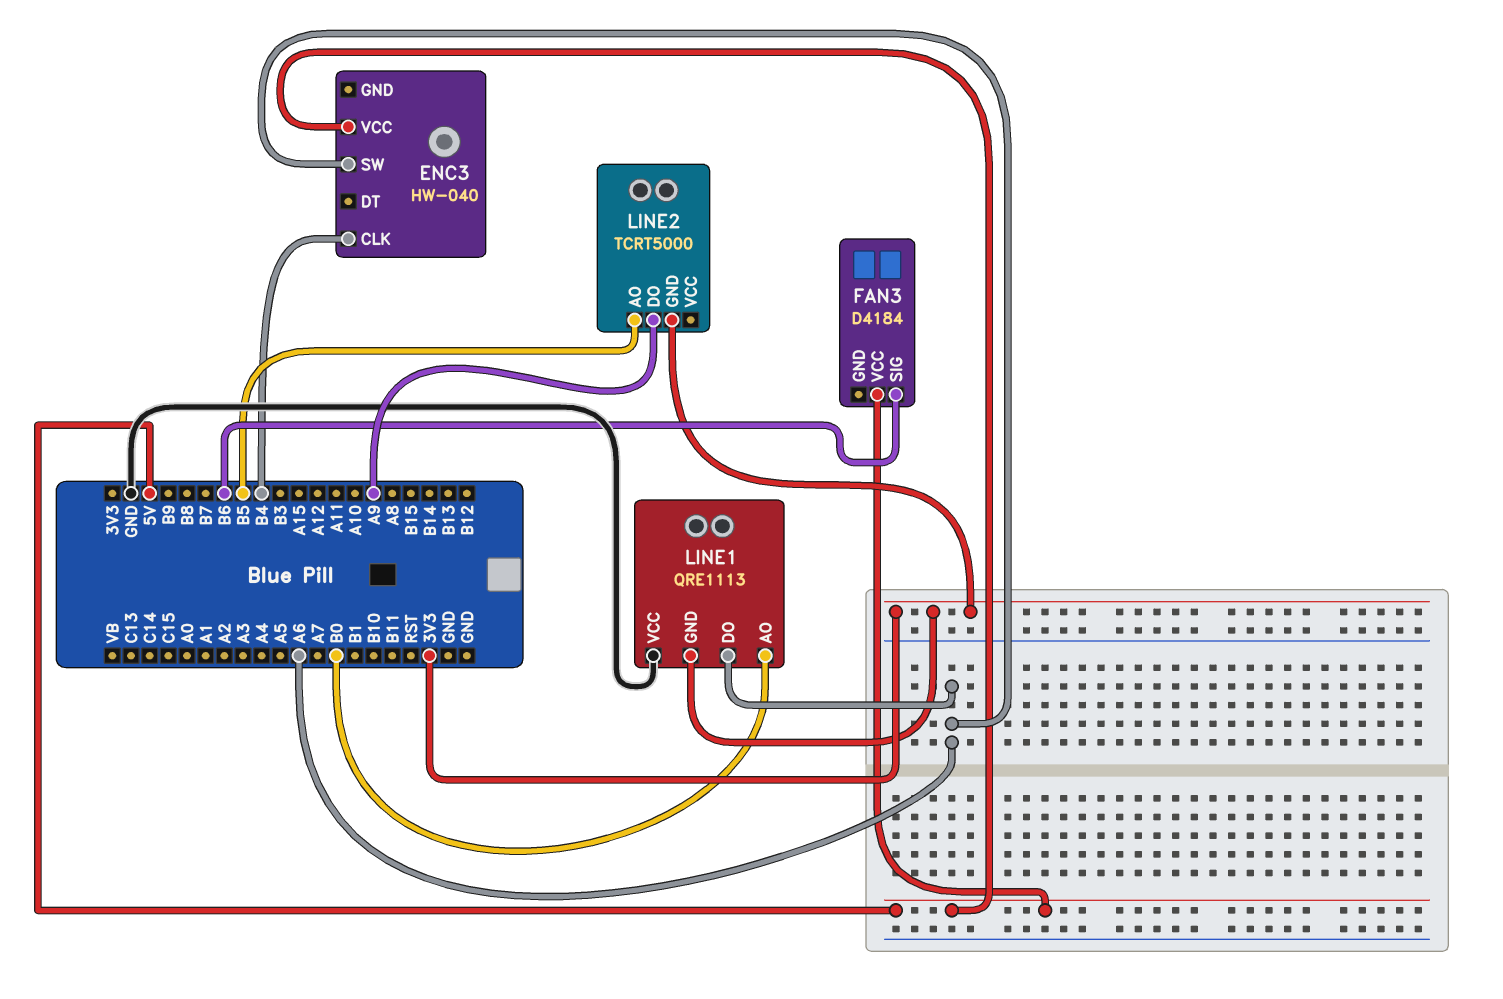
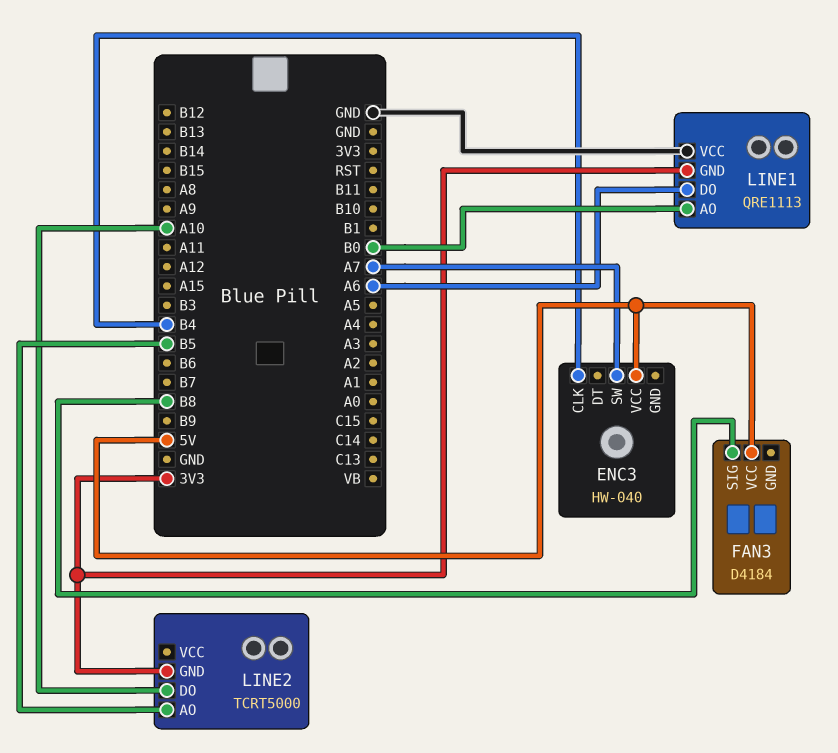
ENC3 pin SW: A6 -> A7
FAN3 pin SIG: B6 -> B8
LINE2 pin DO: A9 -> A10

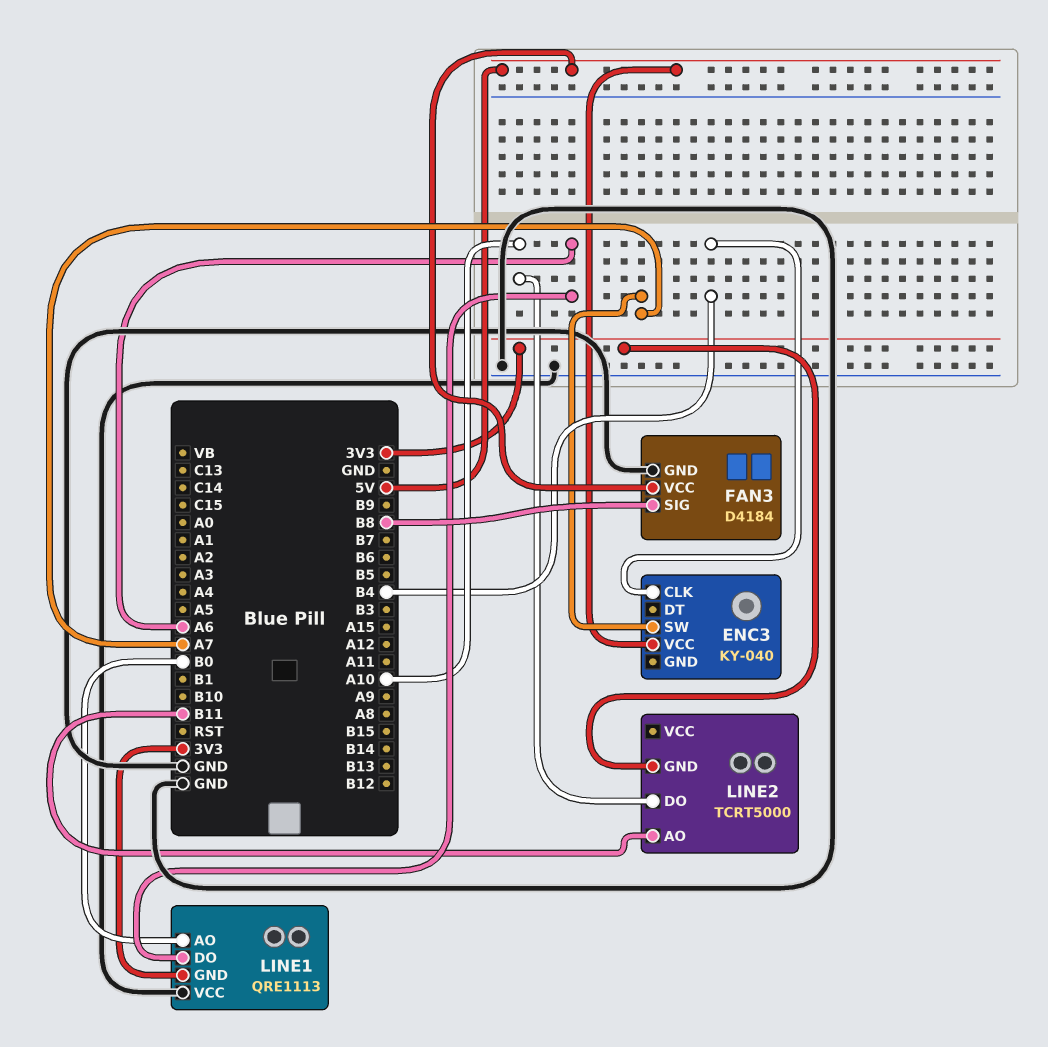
ENC3: HW-040 -> KY-040
FAN3 pin GND: none -> GND
LINE2 pin AO: B5 -> B11

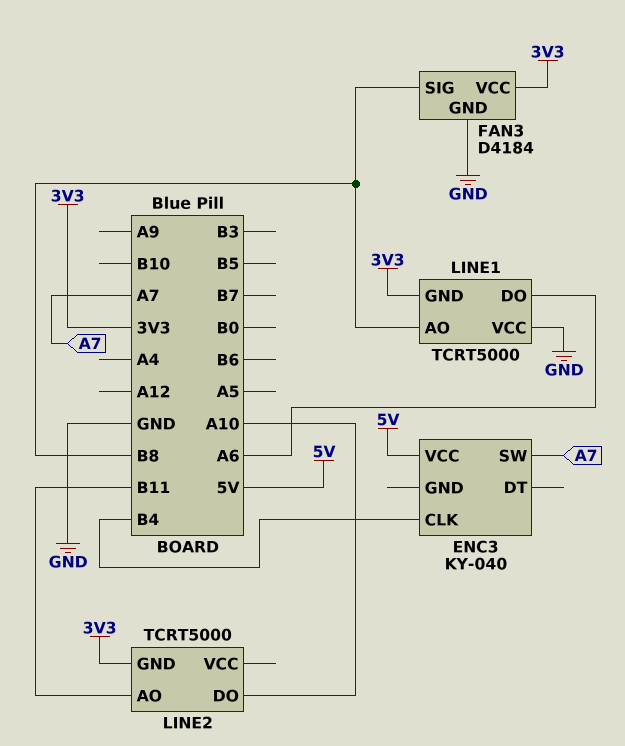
FAN3 pin VCC: 5V -> 3V3
LINE1: QRE1113 -> TCRT5000
LINE1 pin AO: B0 -> B8

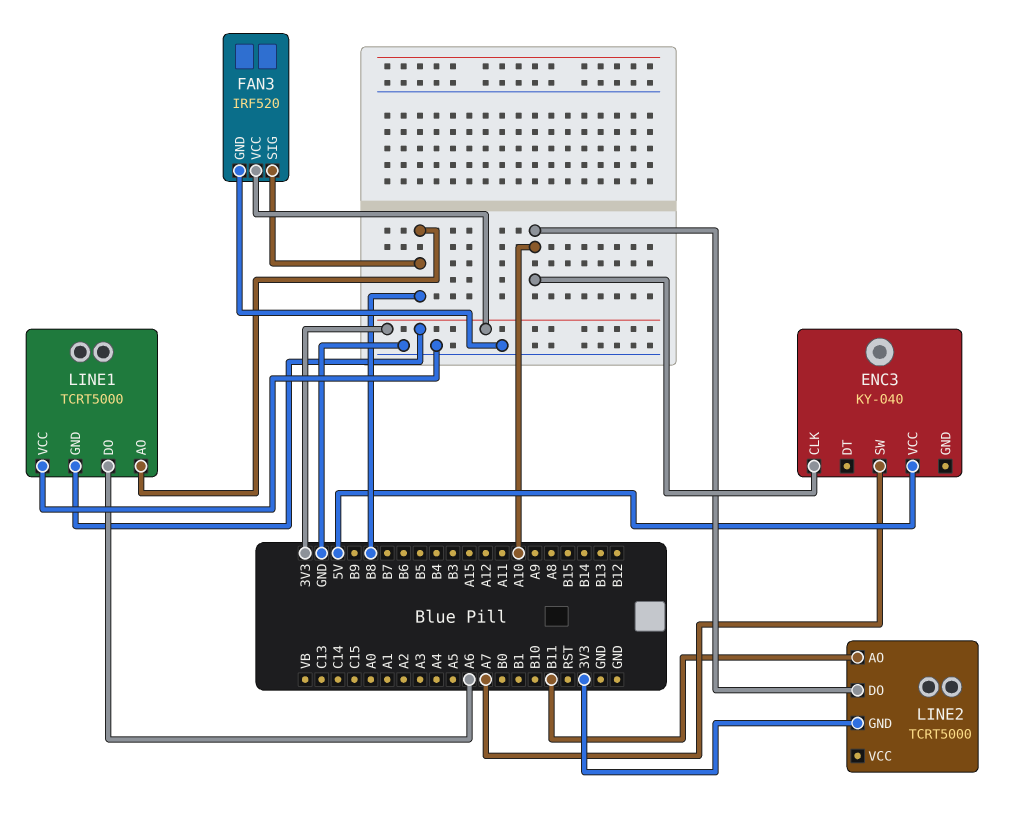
ENC3 pin CLK: B4 -> A10
FAN3: D4184 -> IRF520

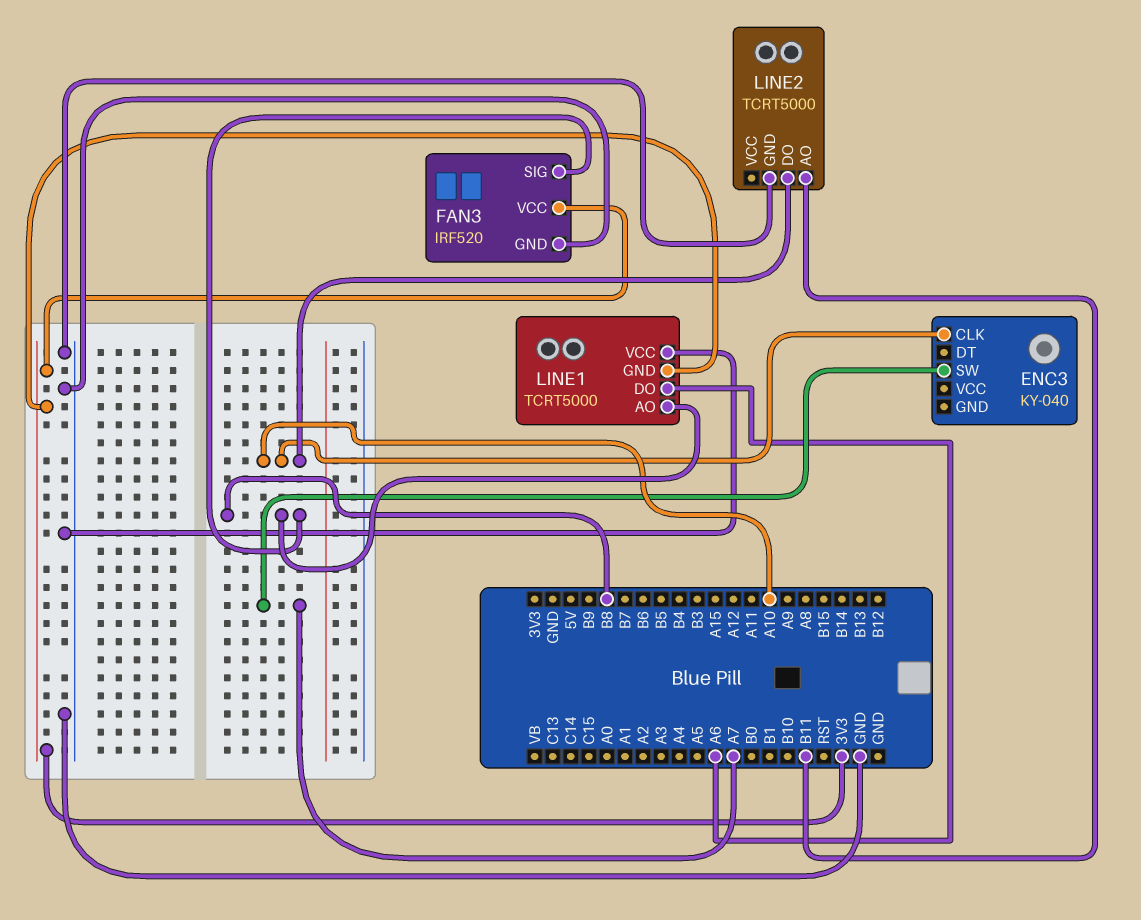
ENC3 pin VCC: 5V -> none
LINE2 pin GND: 3V3 -> GND

